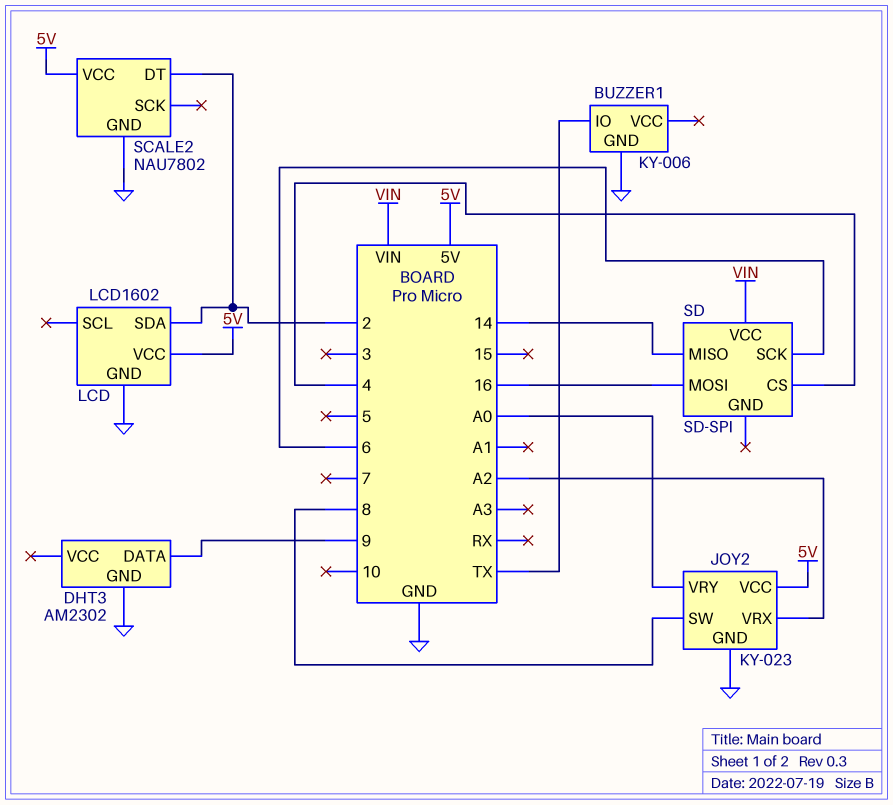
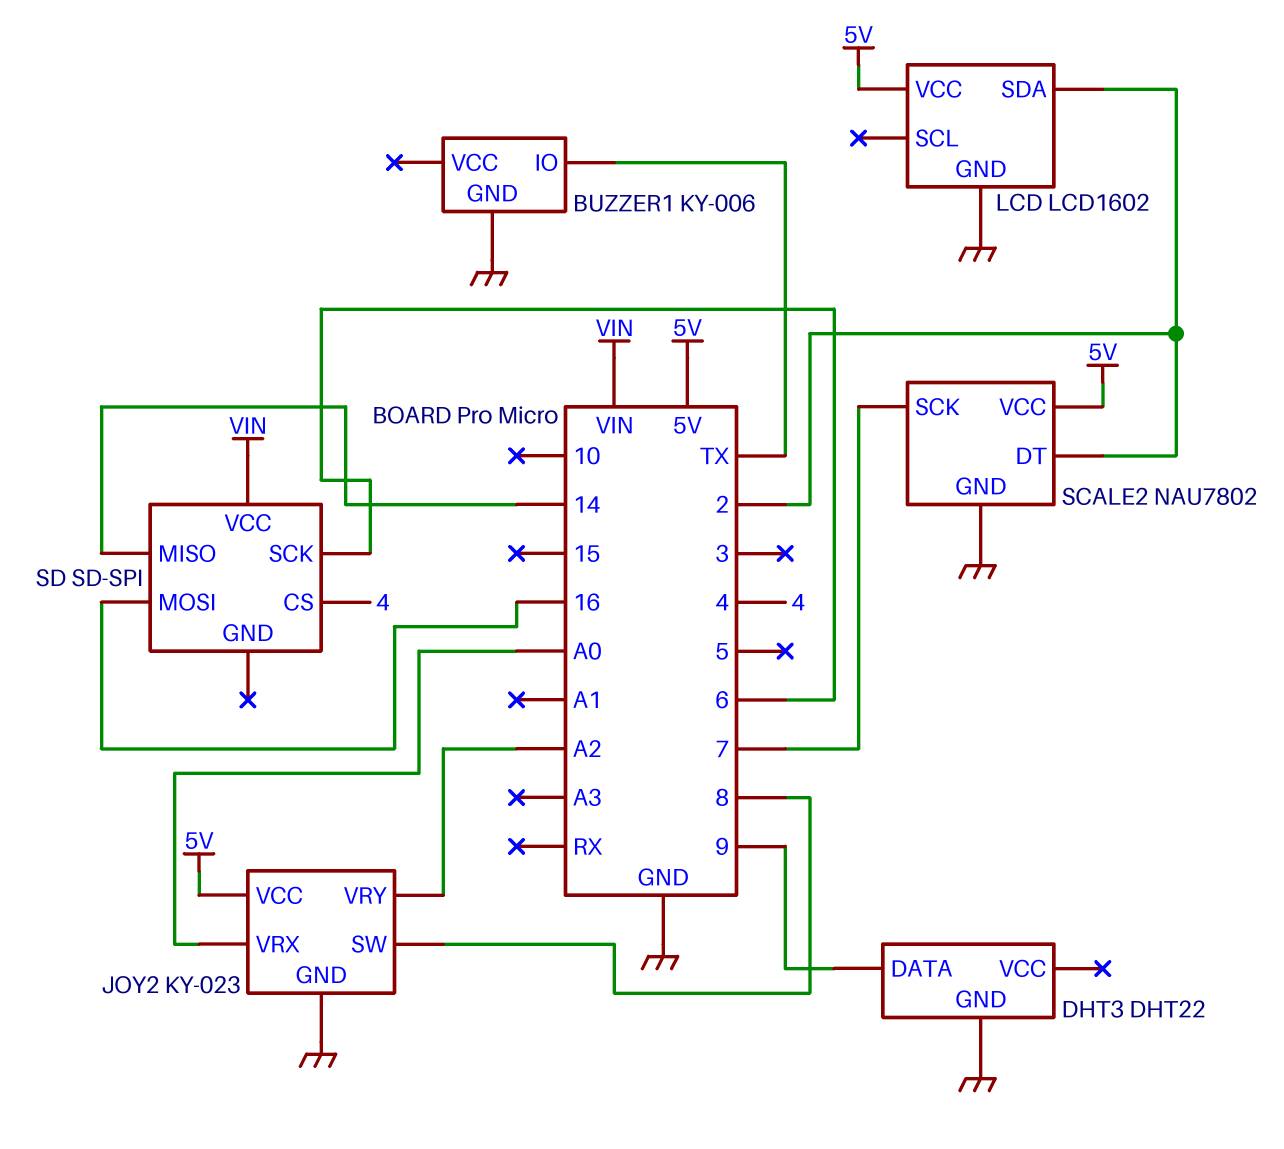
DHT3: AM2302 -> DHT22
JOY2 pin VRX: A2 -> A0
JOY2 pin VRY: A0 -> A2
SCALE2 pin SCK: none -> 7

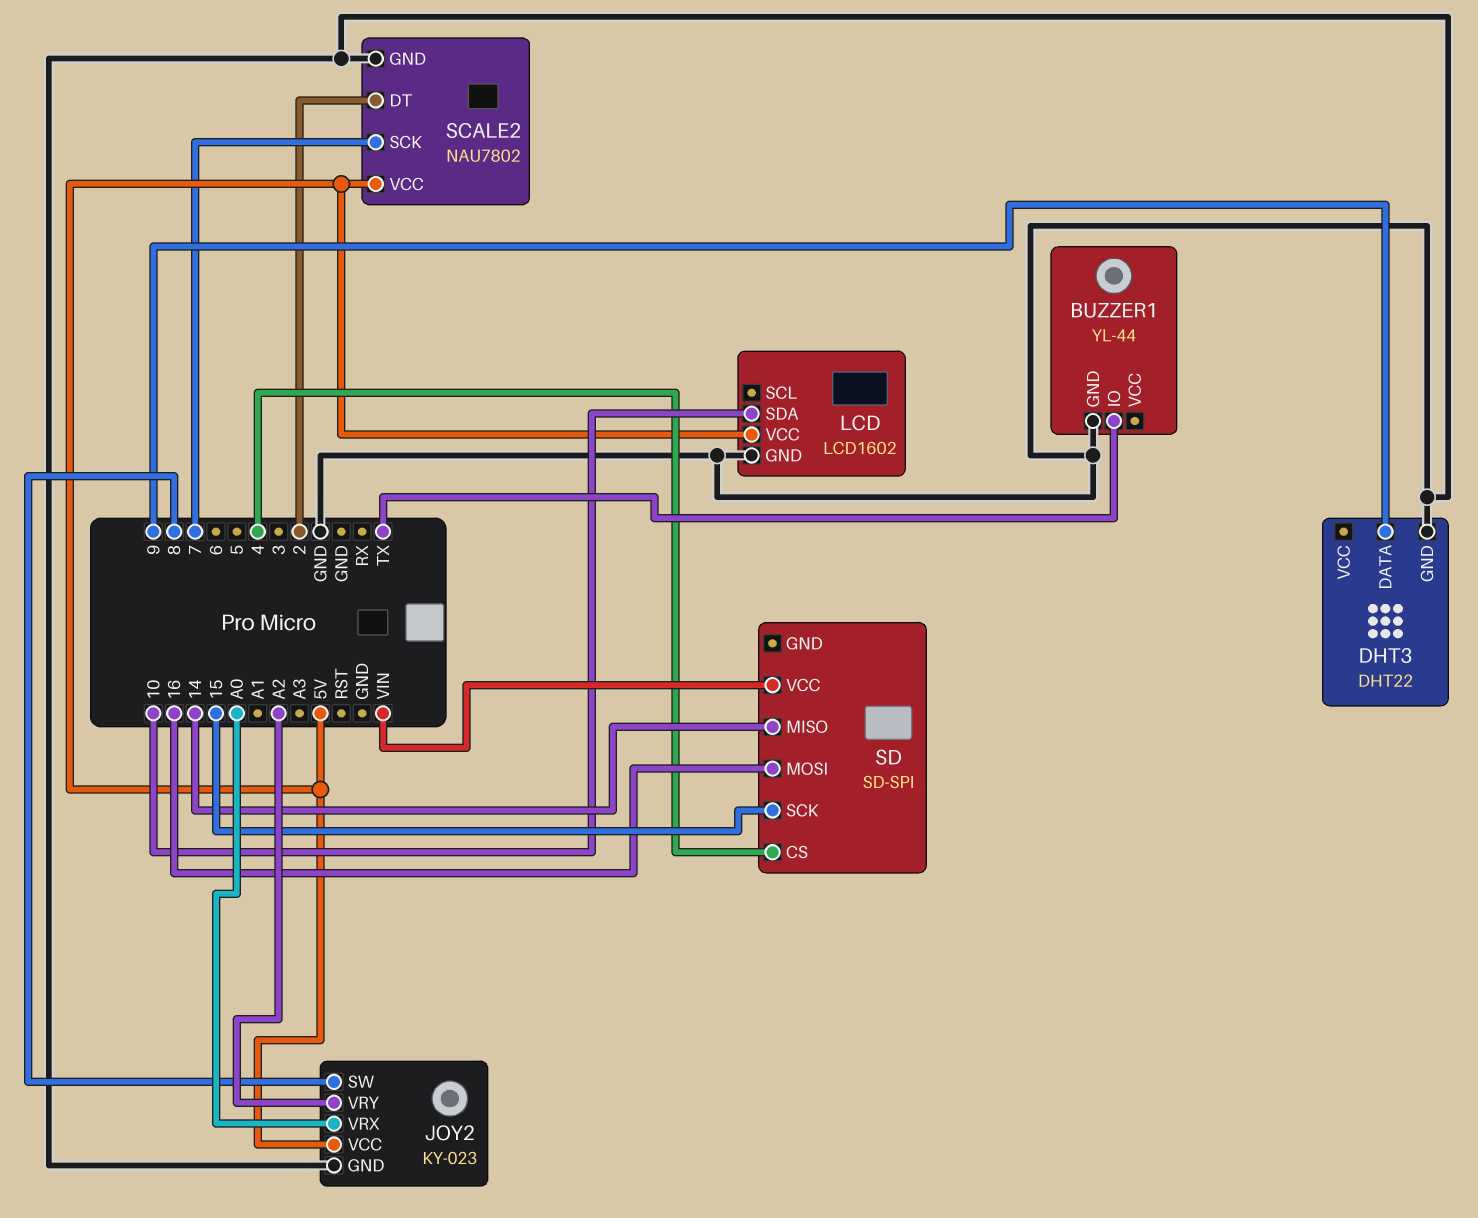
BUZZER1: KY-006 -> YL-44
LCD pin SDA: 2 -> 10
SD pin SCK: 6 -> 15

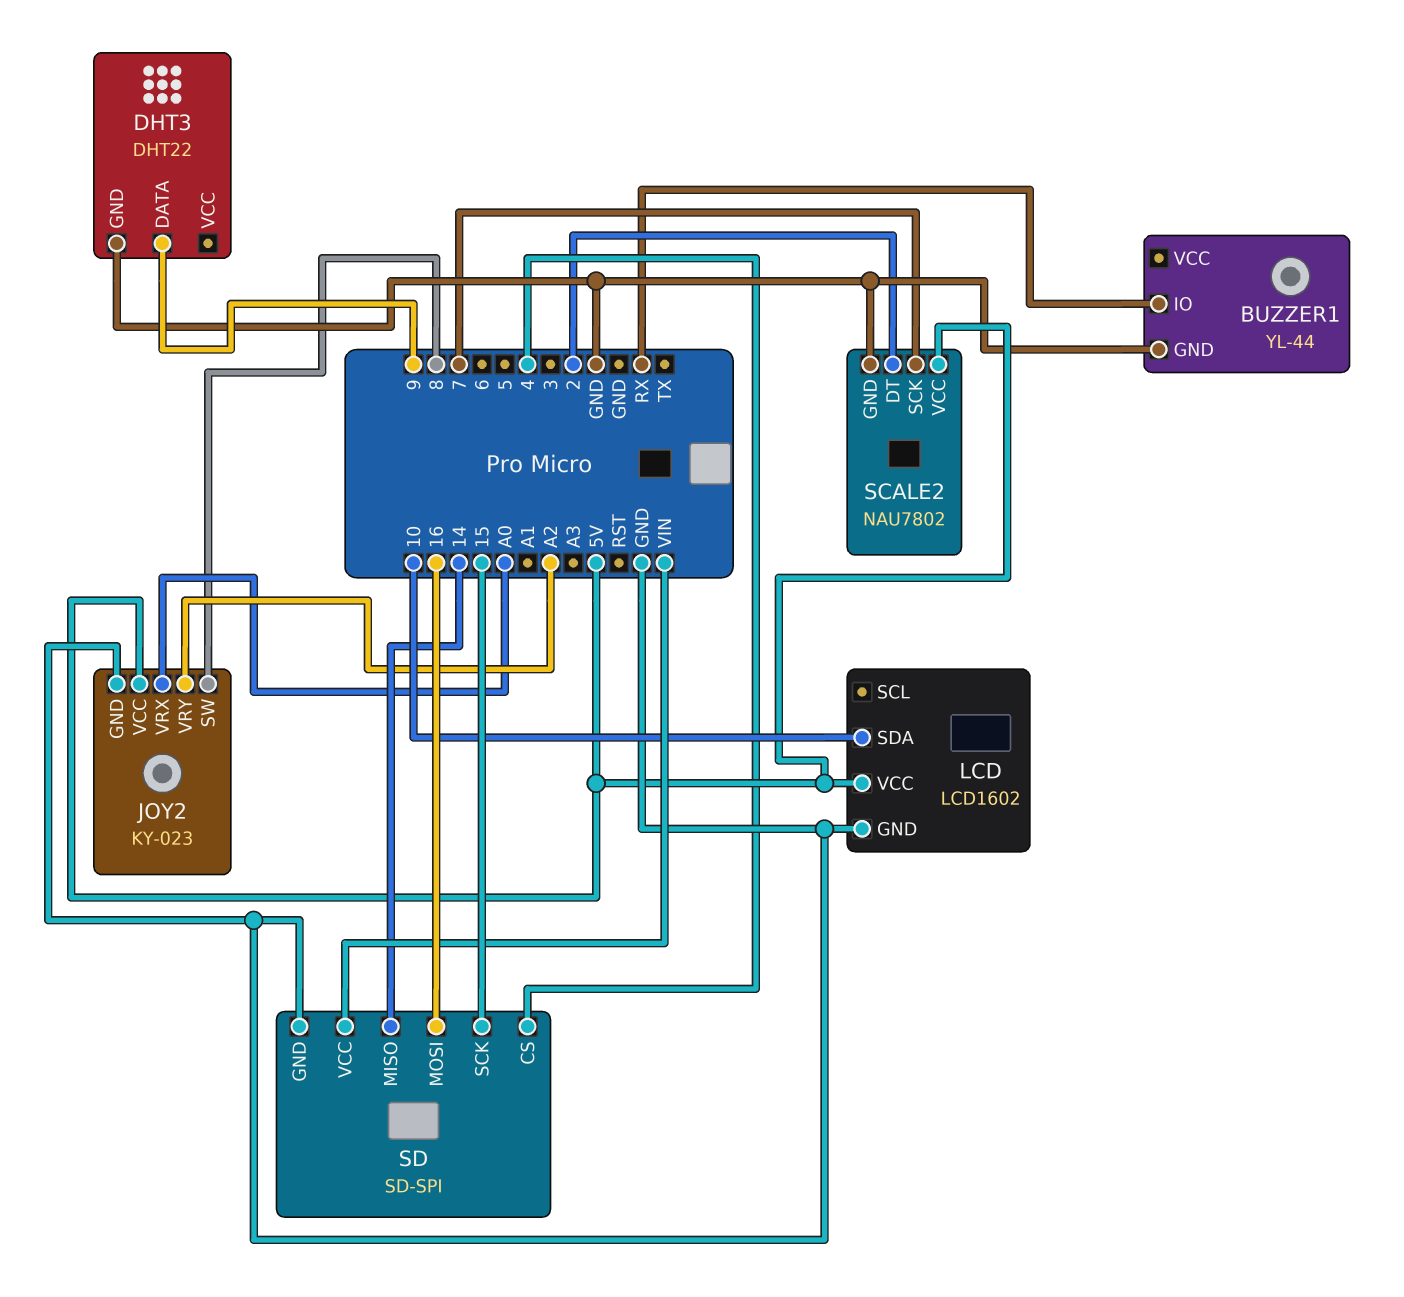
BUZZER1 pin IO: TX -> RX
SD pin GND: none -> GND

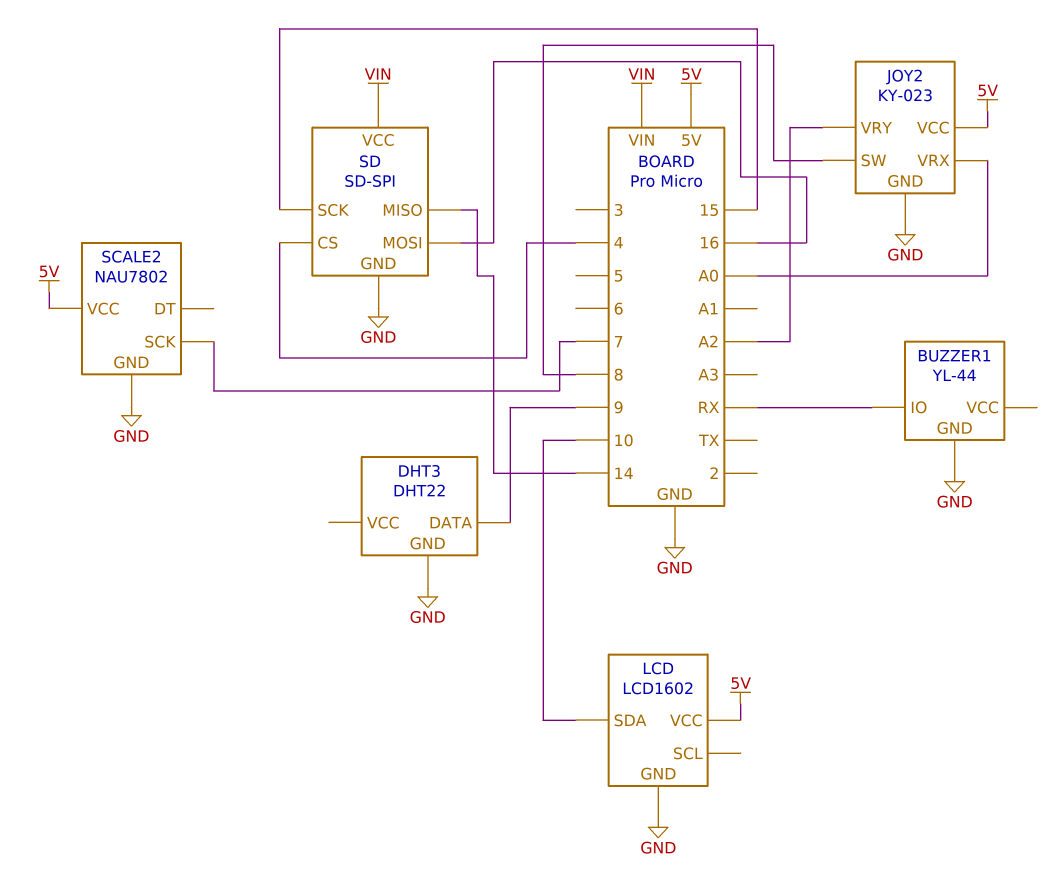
SCALE2 pin DT: 2 -> none

